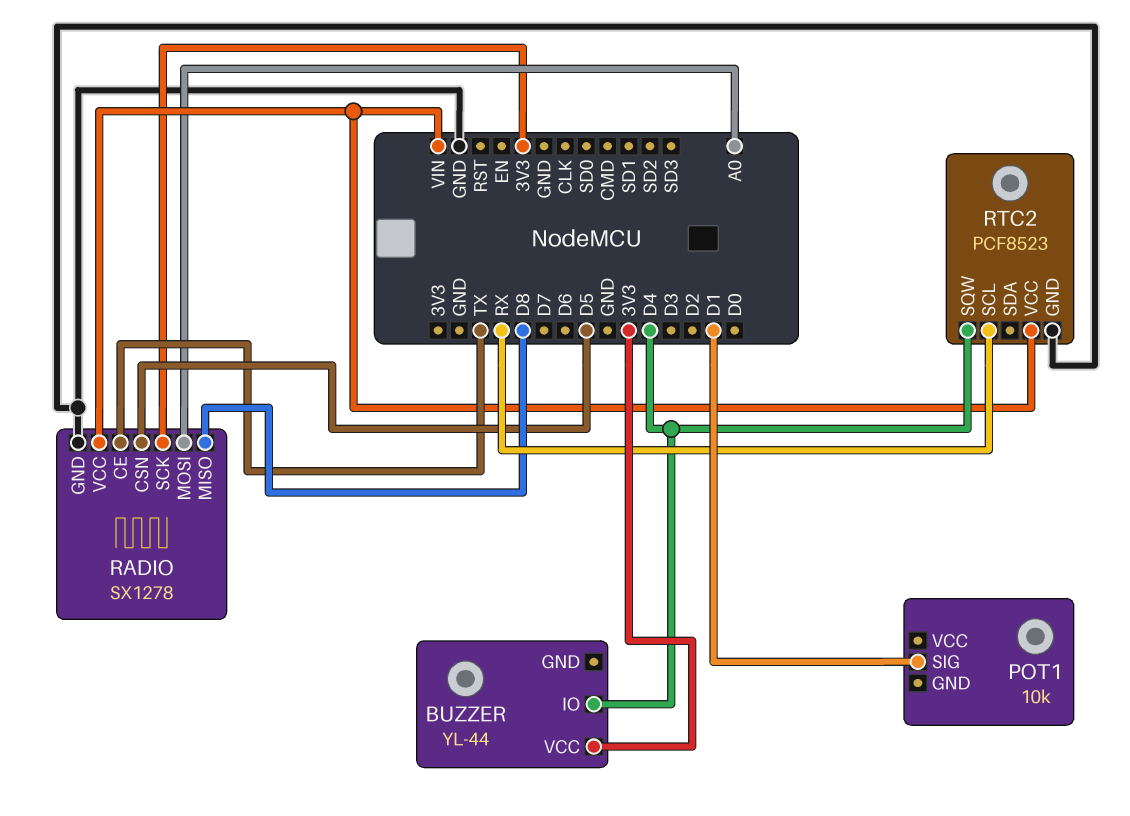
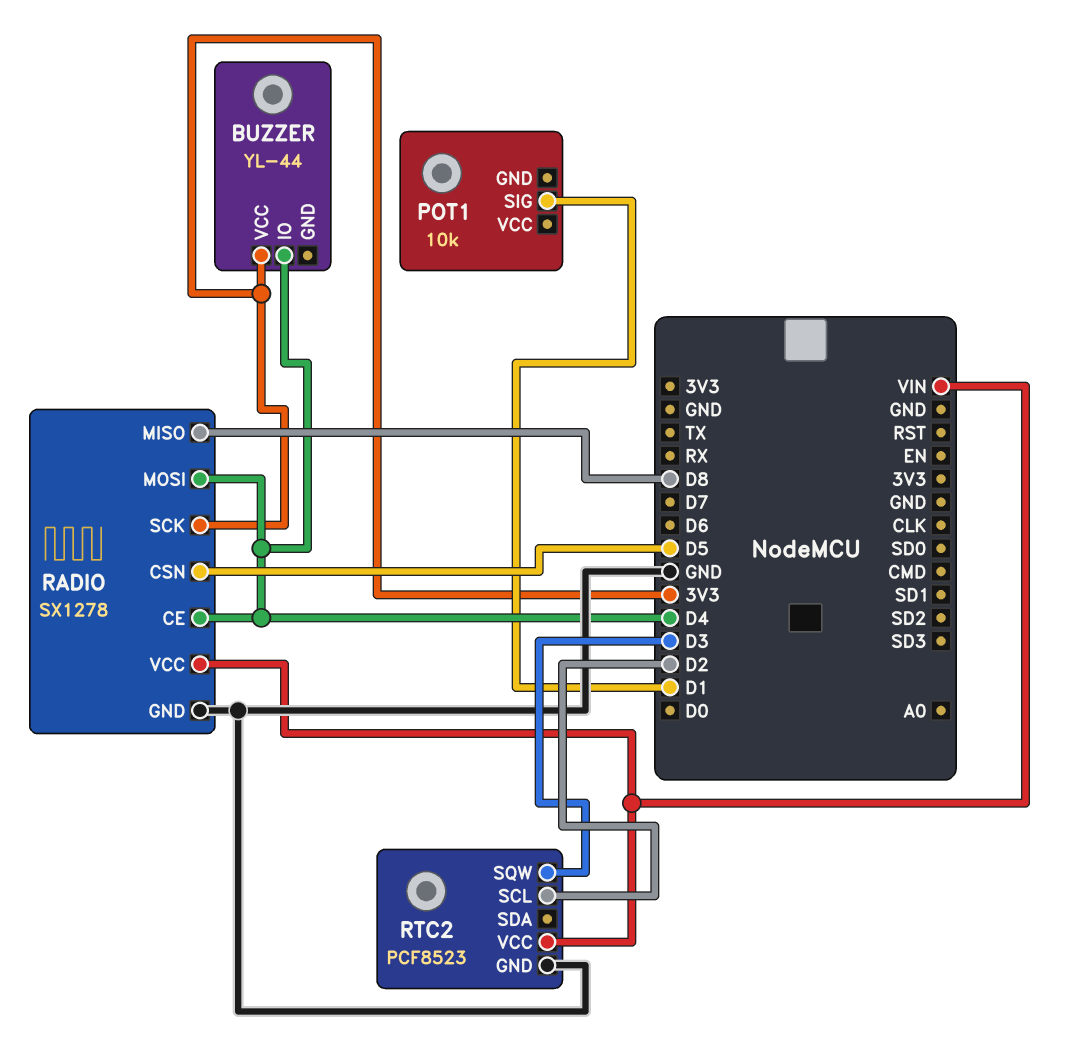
RADIO pin CE: TX -> D4
RADIO pin MOSI: A0 -> D4
RTC2 pin SCL: RX -> D2
RTC2 pin SQW: D4 -> D3

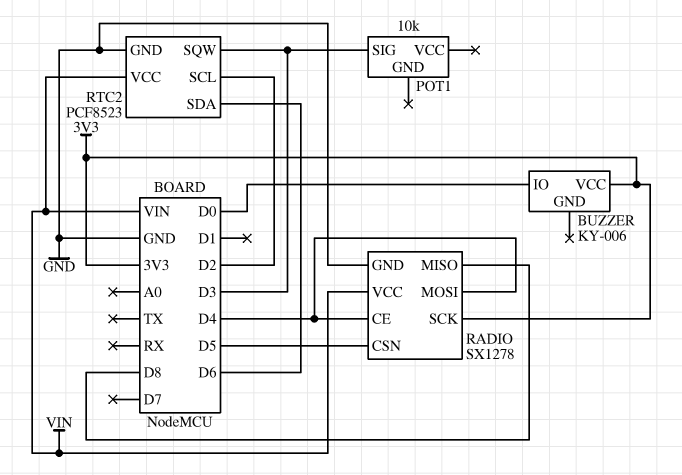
BUZZER: YL-44 -> KY-006
BUZZER pin IO: D4 -> D0
POT1 pin SIG: D1 -> D3
RTC2 pin SDA: none -> D6

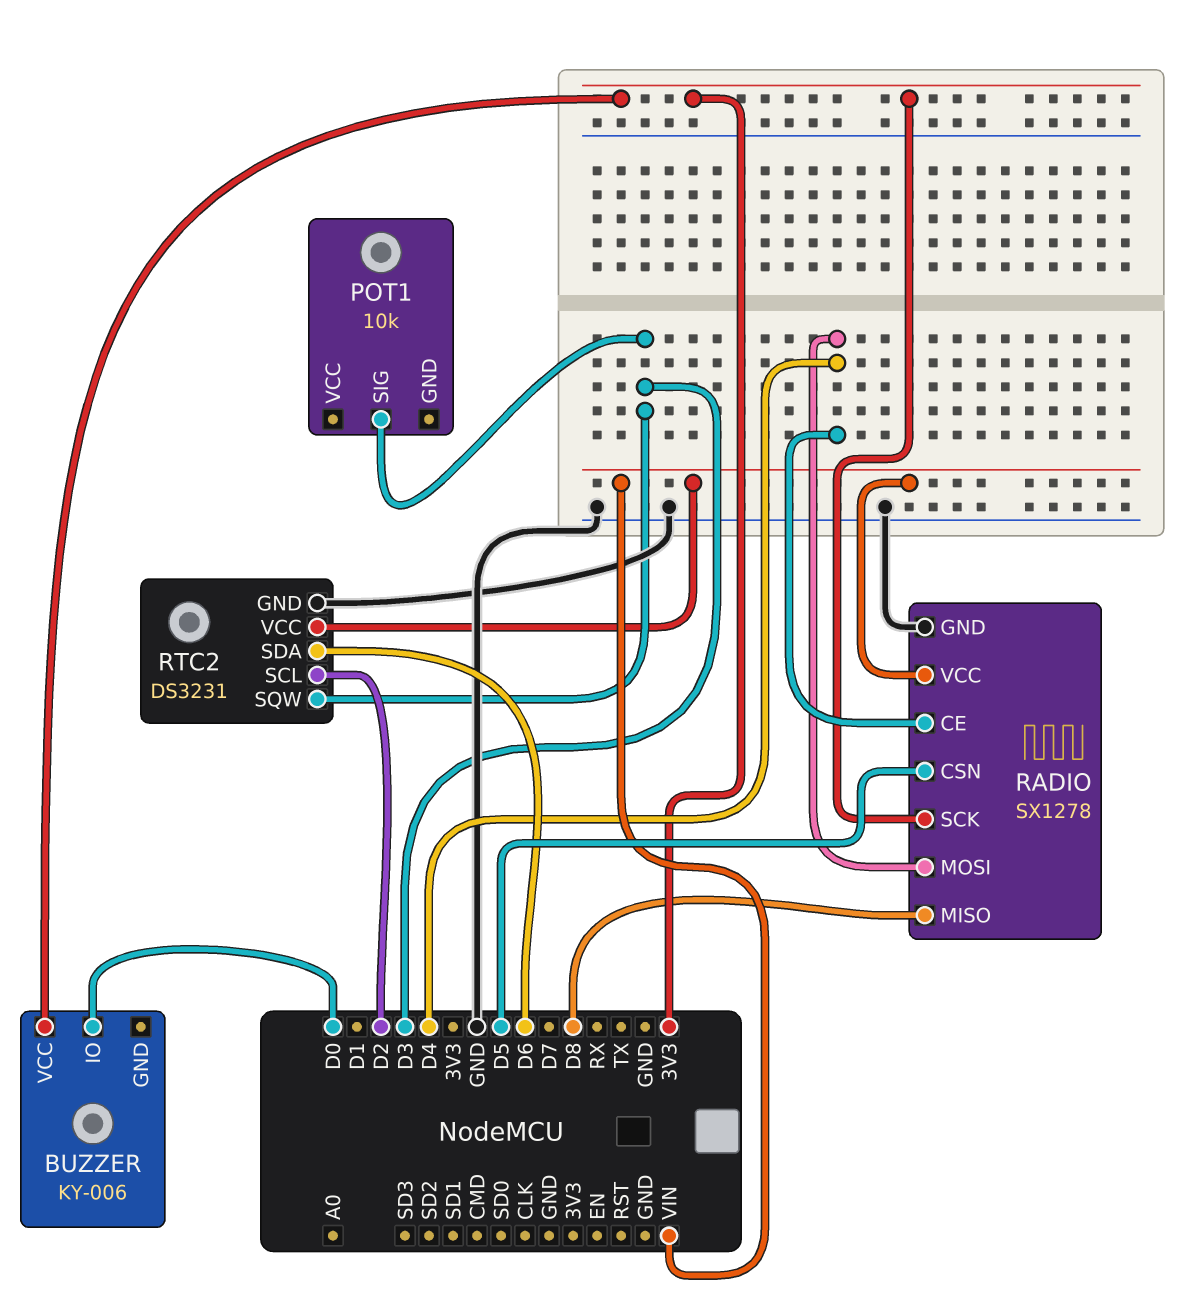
RTC2: PCF8523 -> DS3231

